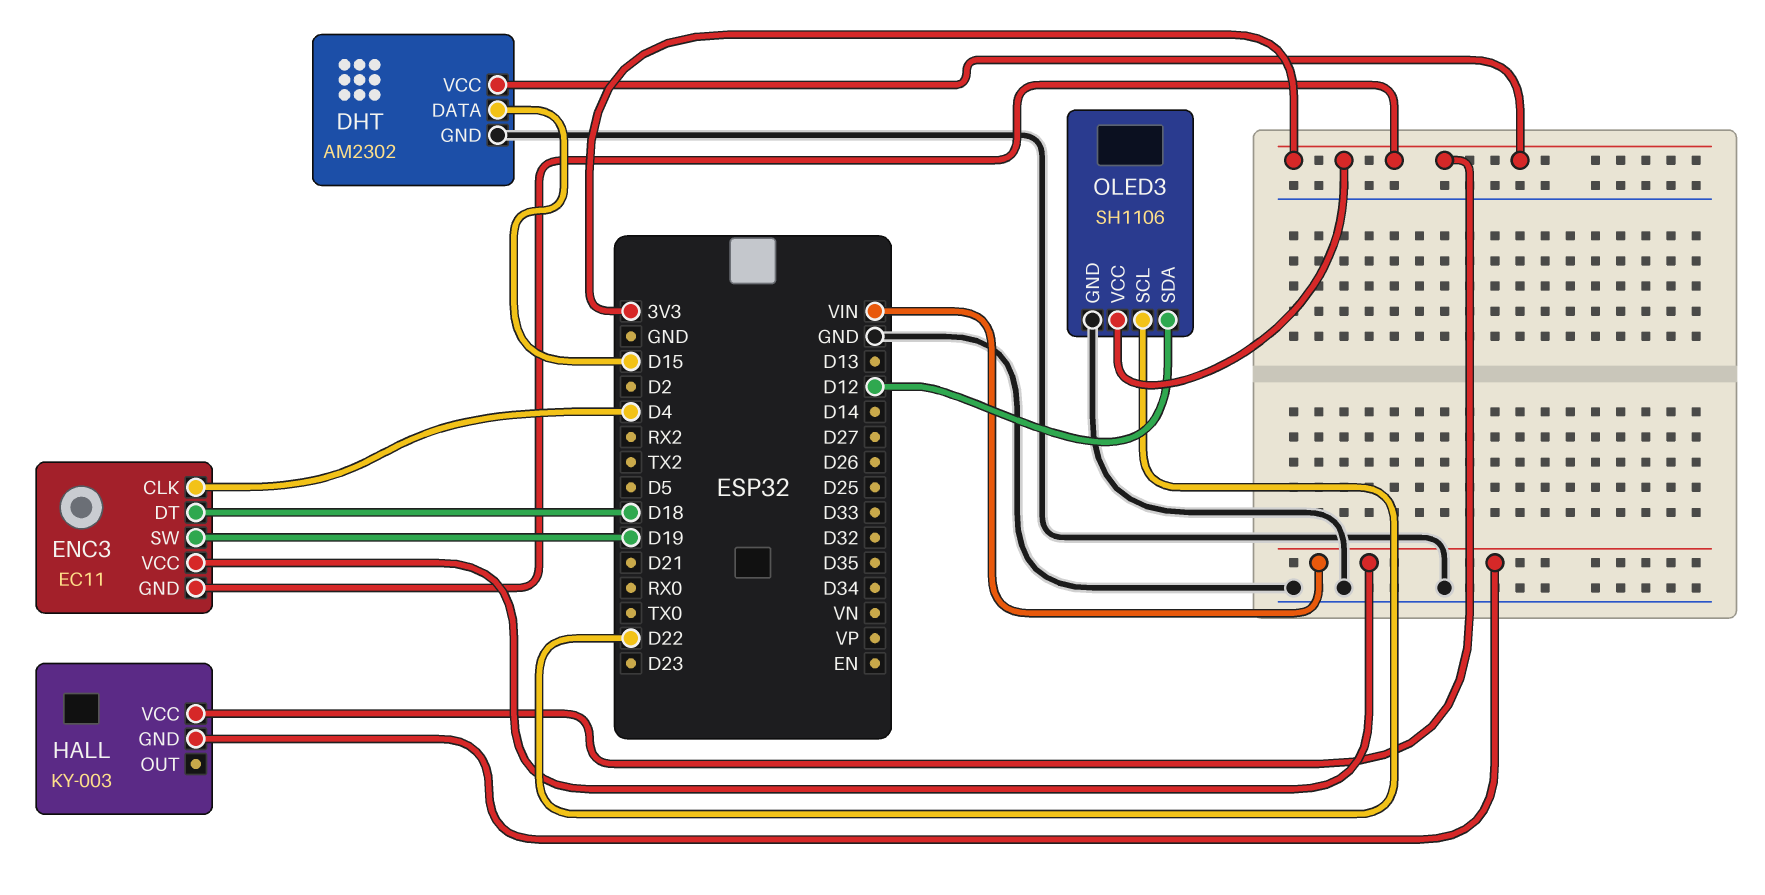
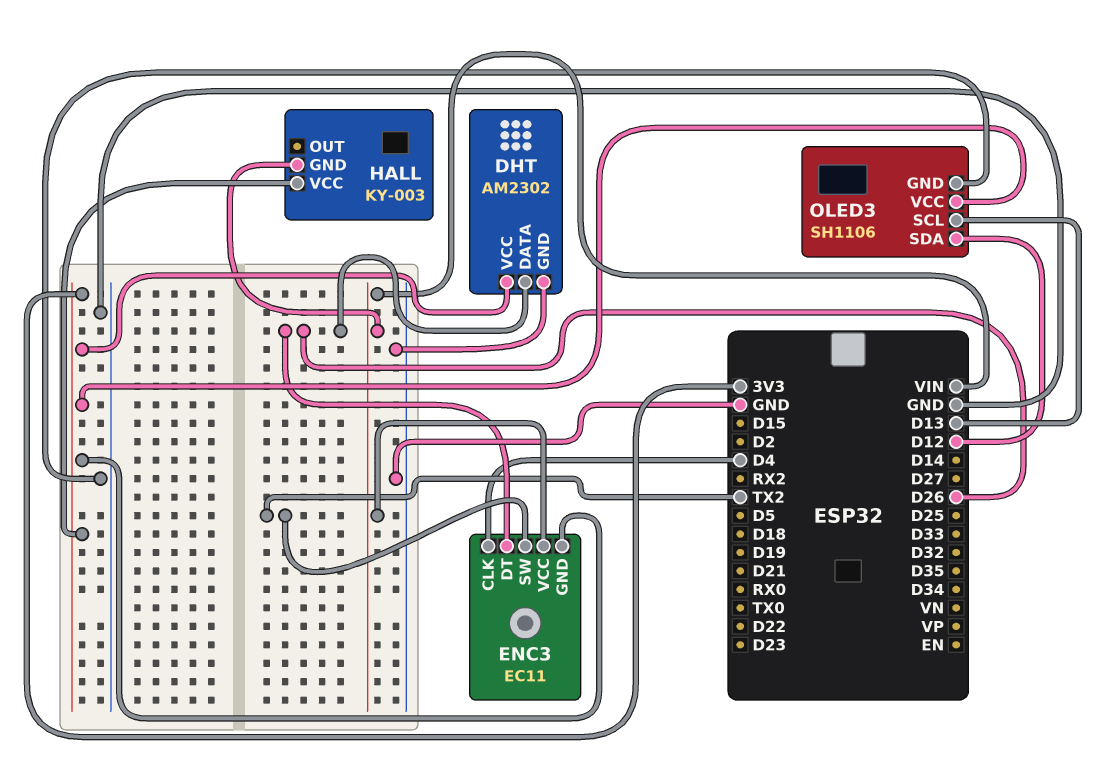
DHT pin DATA: D15 -> D26
ENC3 pin DT: D18 -> D26
ENC3 pin SW: D19 -> TX2
OLED3 pin SCL: D22 -> D13

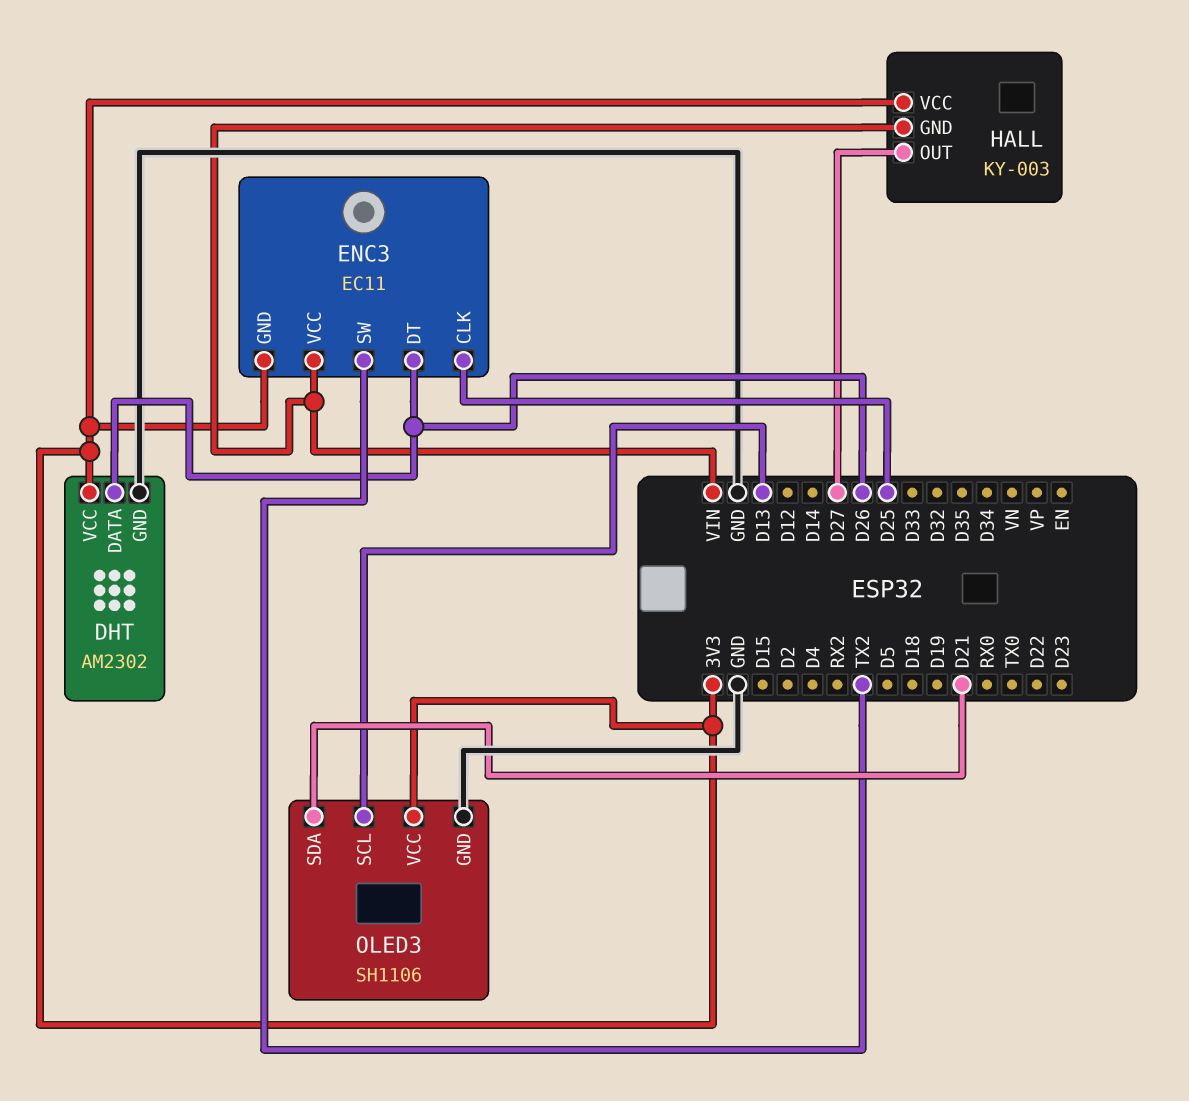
ENC3 pin CLK: D4 -> D25
HALL pin OUT: none -> D27
OLED3 pin SDA: D12 -> D21

